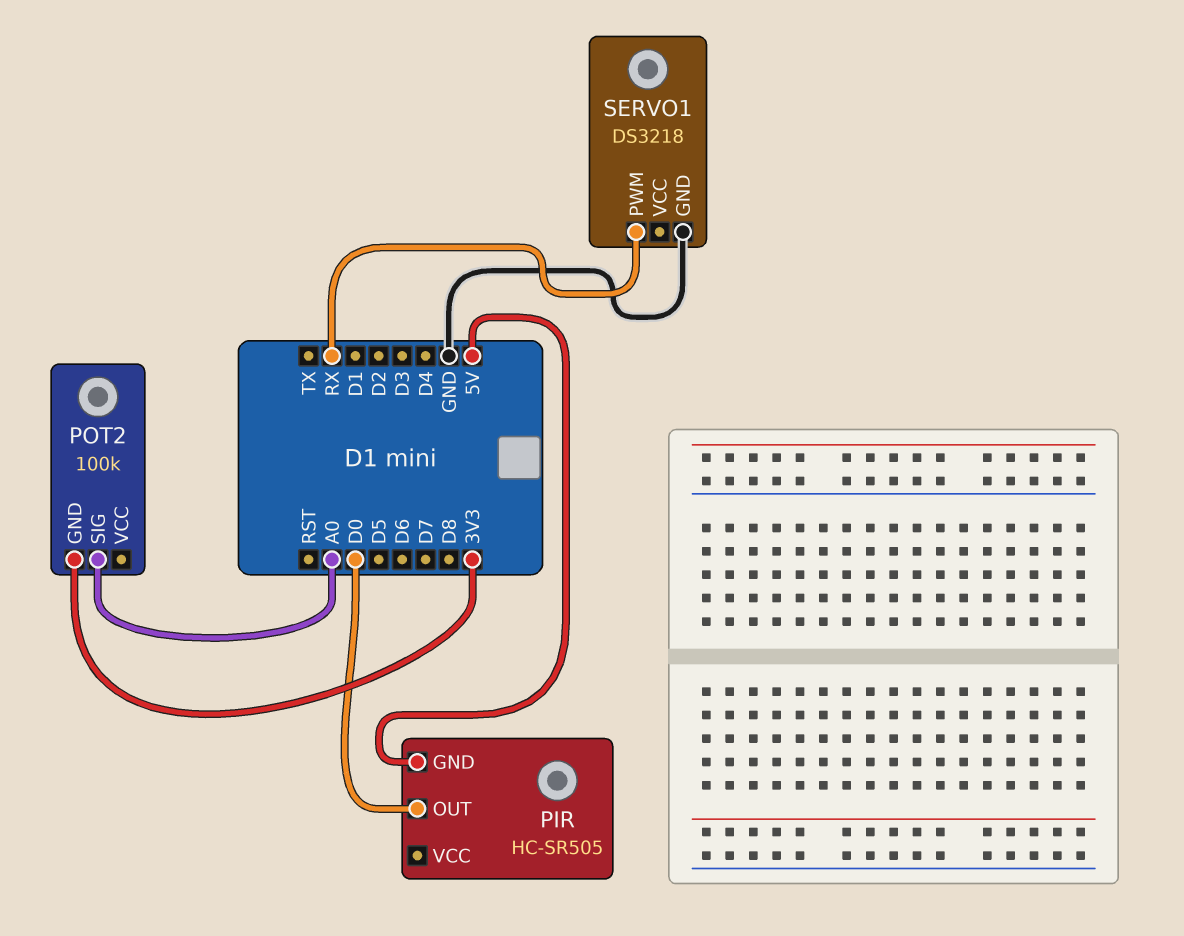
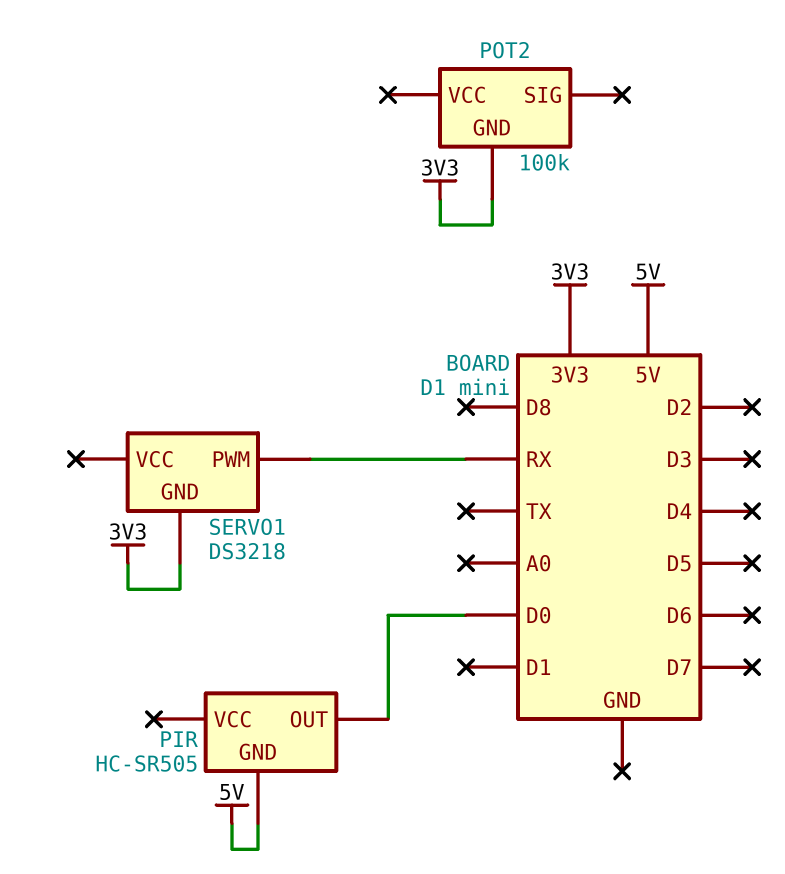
POT2 pin SIG: A0 -> none
SERVO1 pin GND: GND -> 3V3

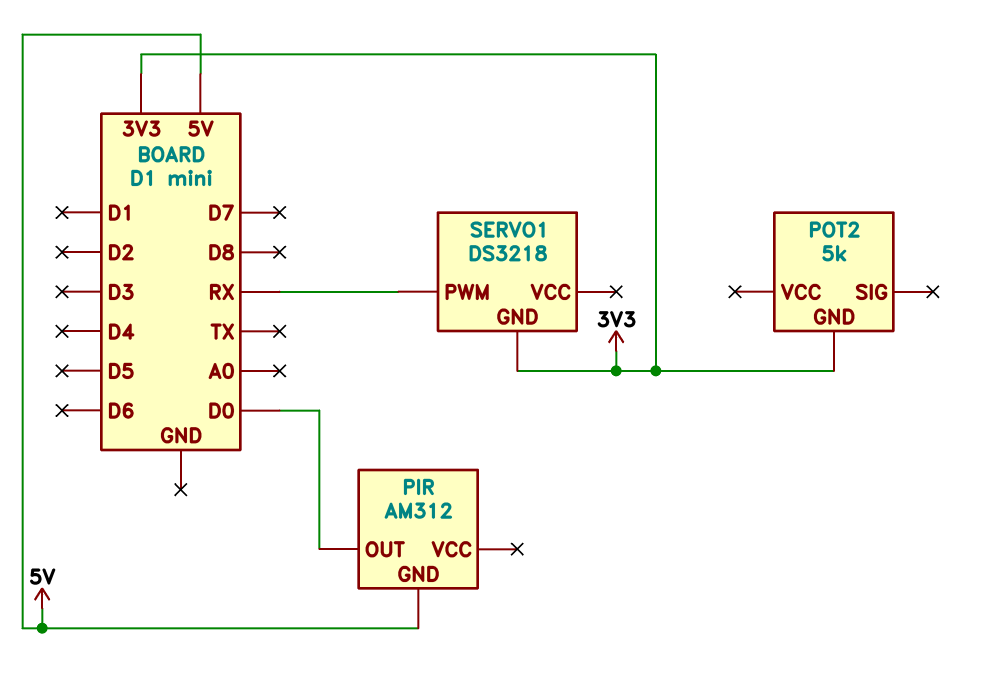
PIR: HC-SR505 -> AM312
POT2: 100k -> 5k

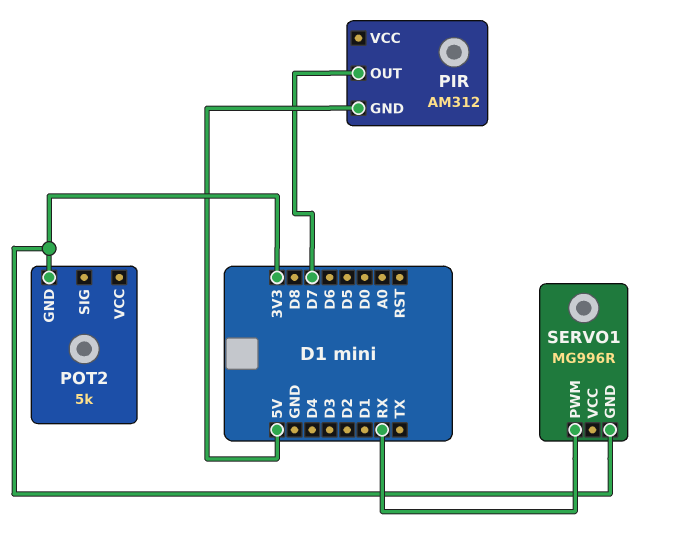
PIR pin OUT: D0 -> D7
SERVO1: DS3218 -> MG996R

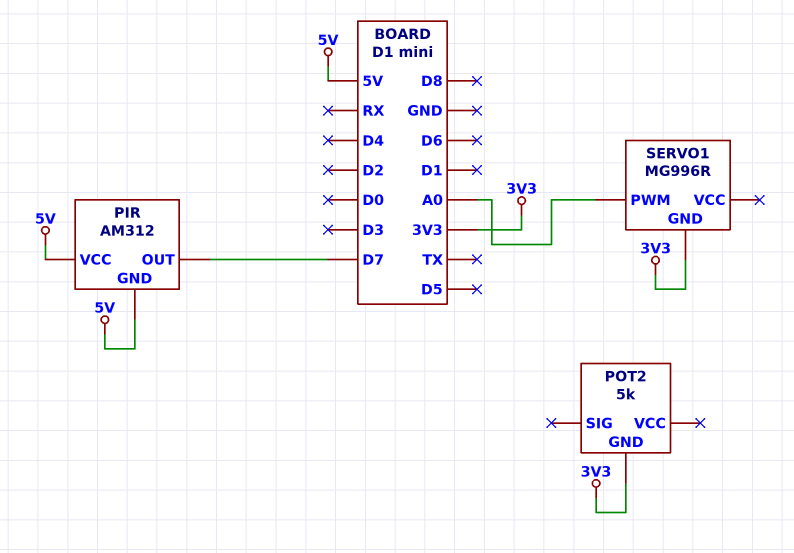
PIR pin VCC: none -> 5V
SERVO1 pin PWM: RX -> A0

